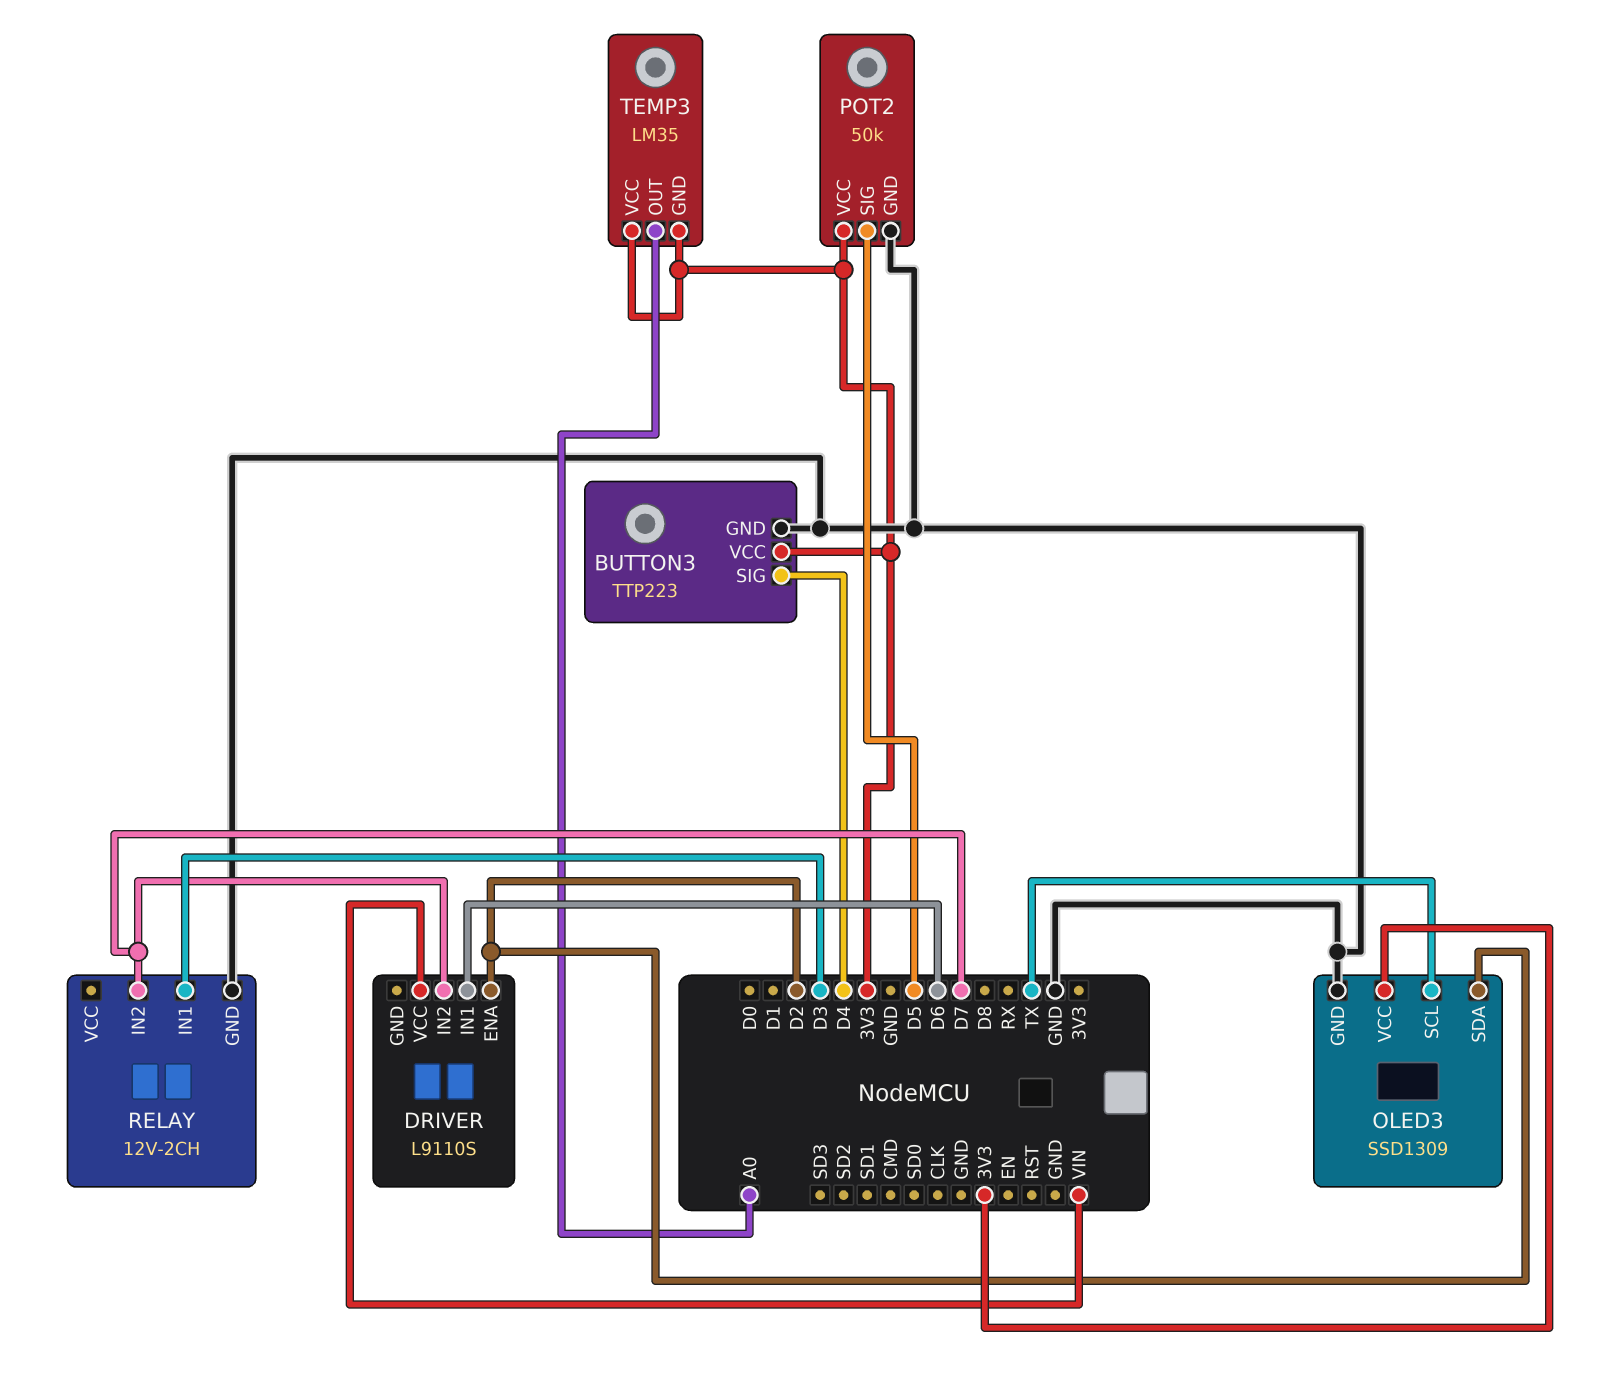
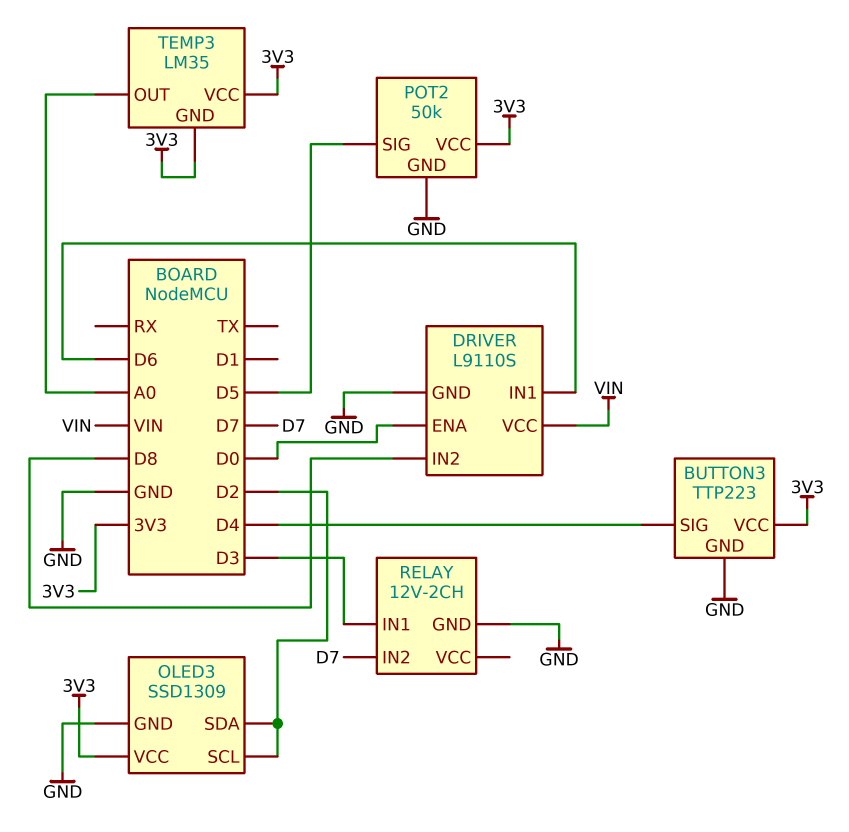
DRIVER pin ENA: D2 -> D0
DRIVER pin GND: none -> GND
DRIVER pin IN2: D7 -> D8
OLED3 pin SCL: TX -> D2

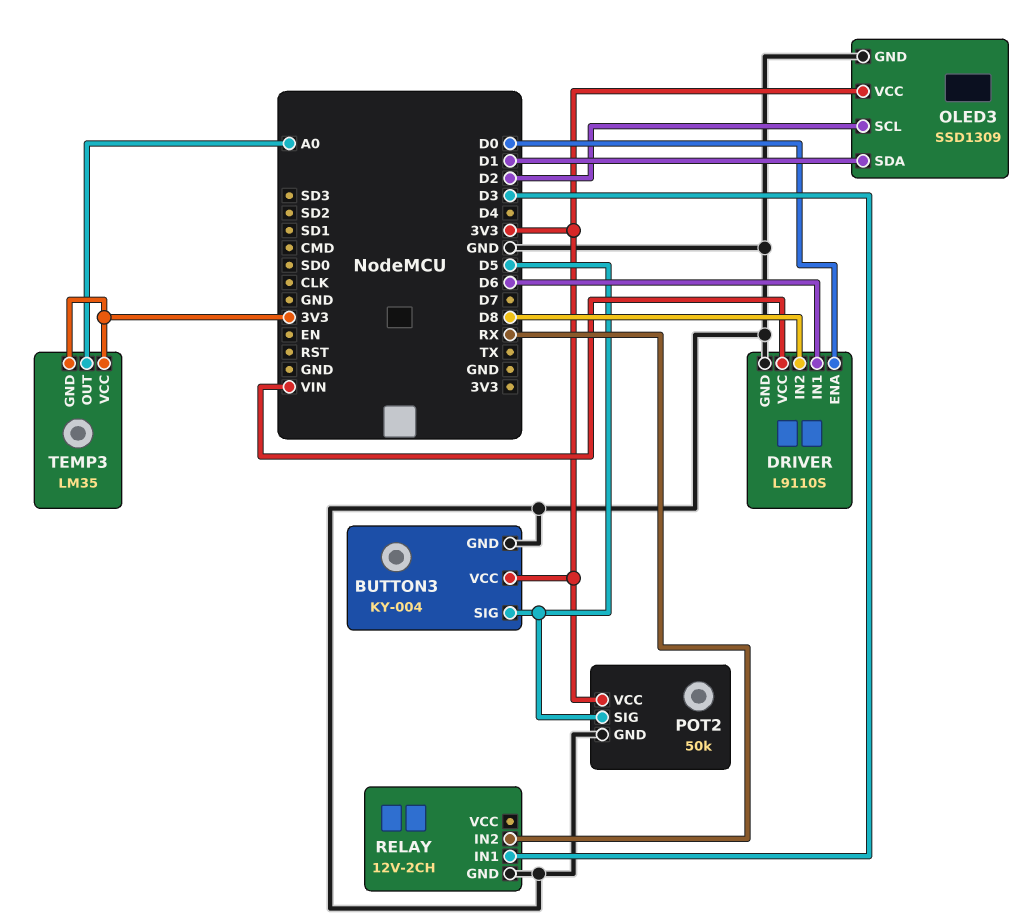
BUTTON3: TTP223 -> KY-004
BUTTON3 pin SIG: D4 -> D5
OLED3 pin SDA: D2 -> D1
RELAY pin IN2: D7 -> RX

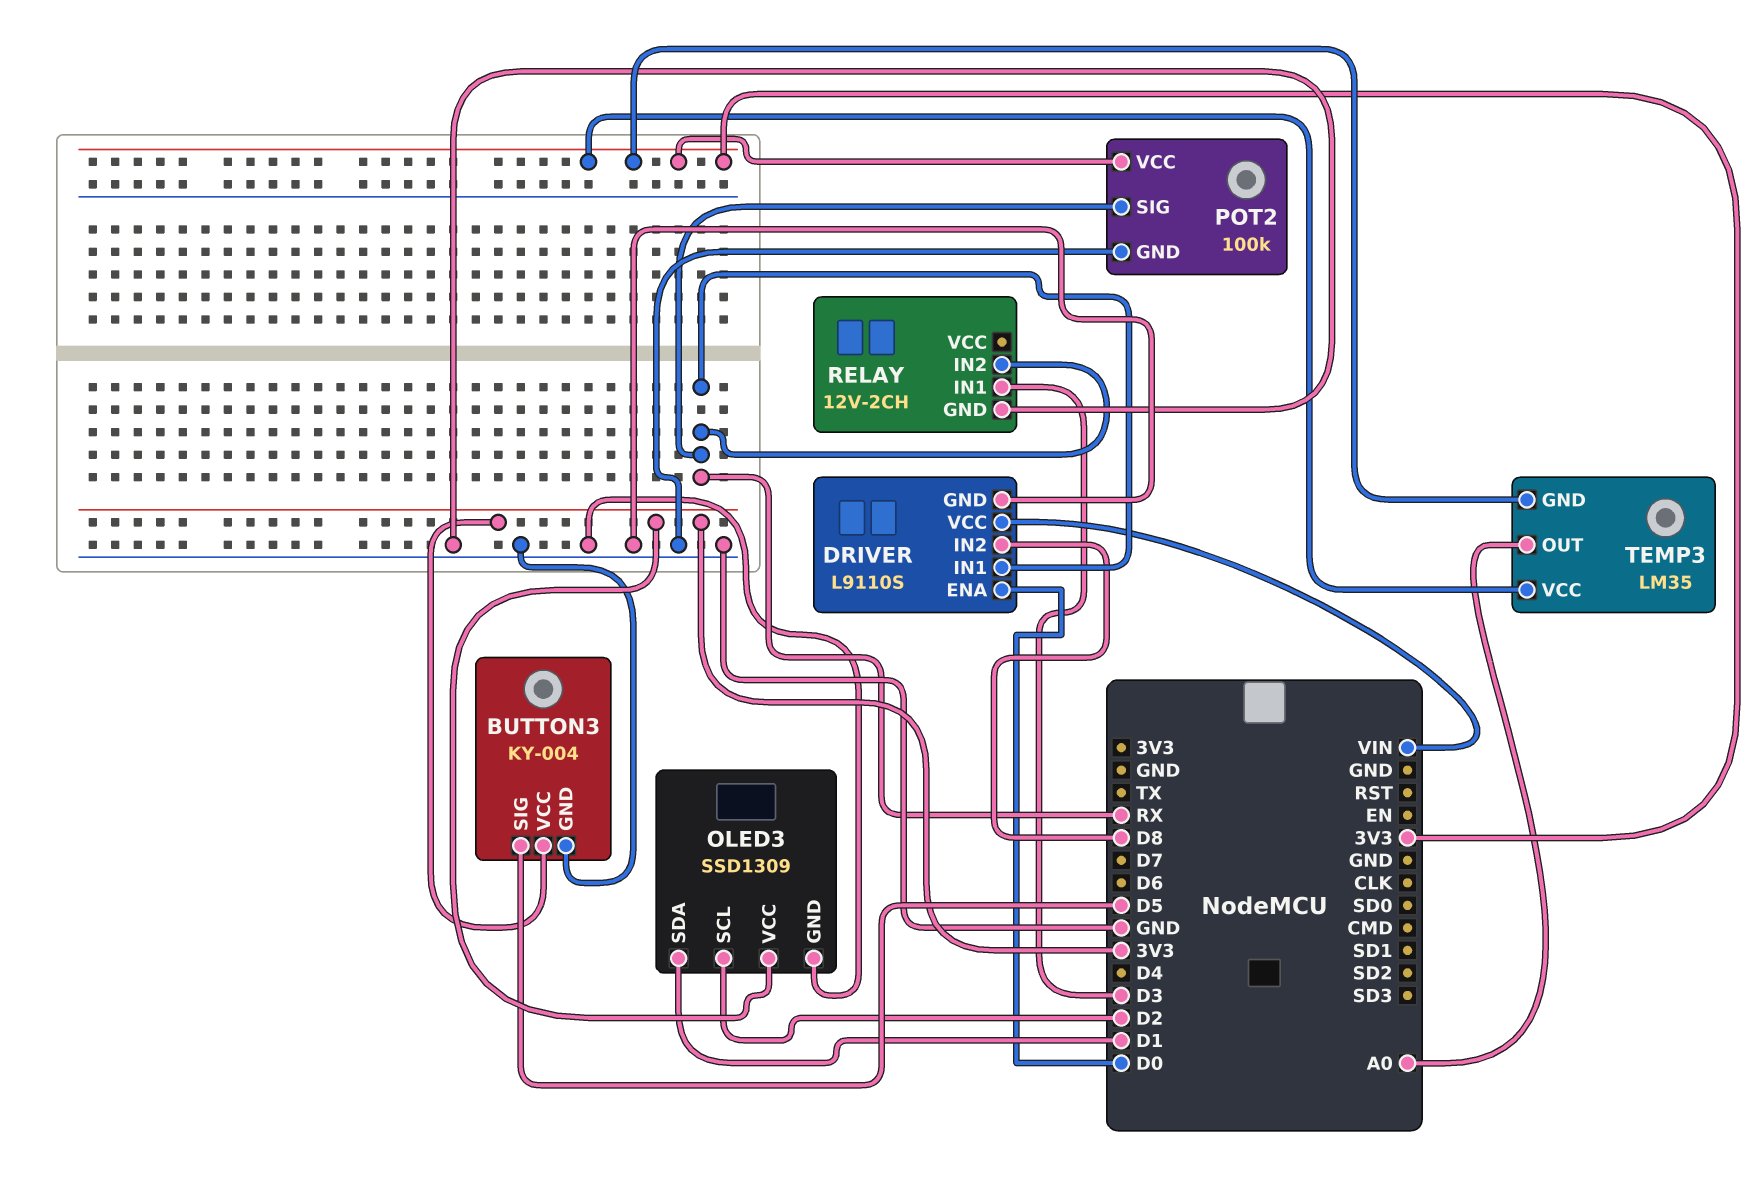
DRIVER pin IN1: D6 -> RX
POT2: 50k -> 100k
POT2 pin SIG: D5 -> RX

